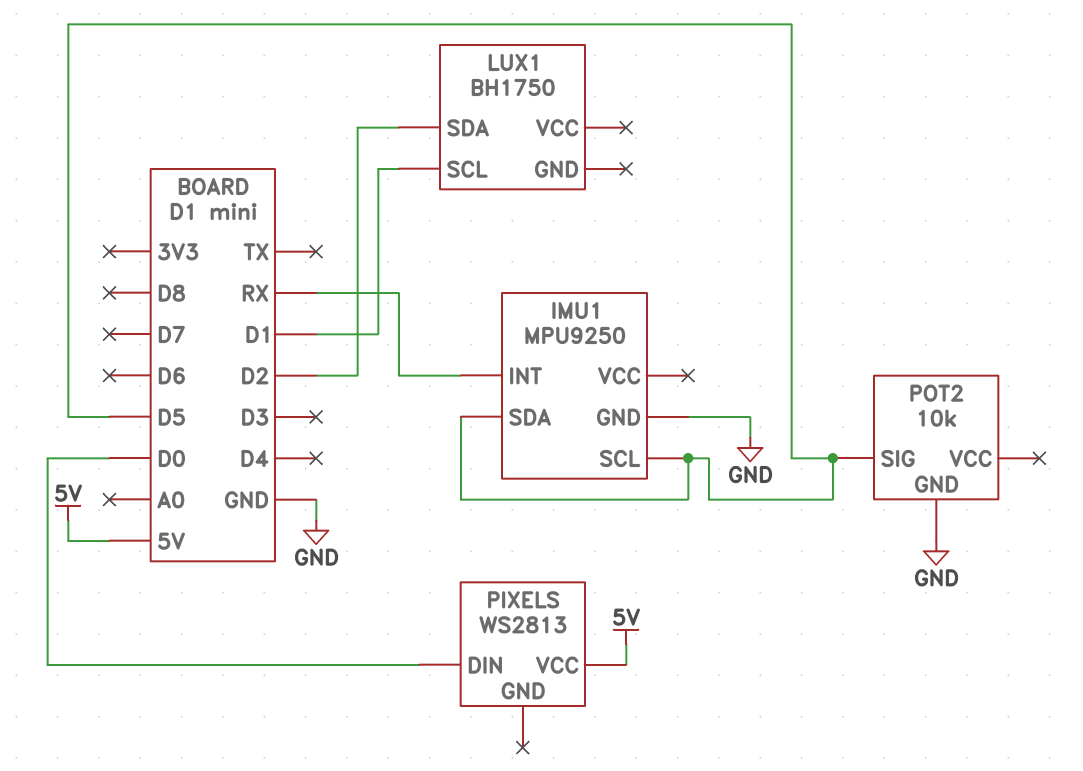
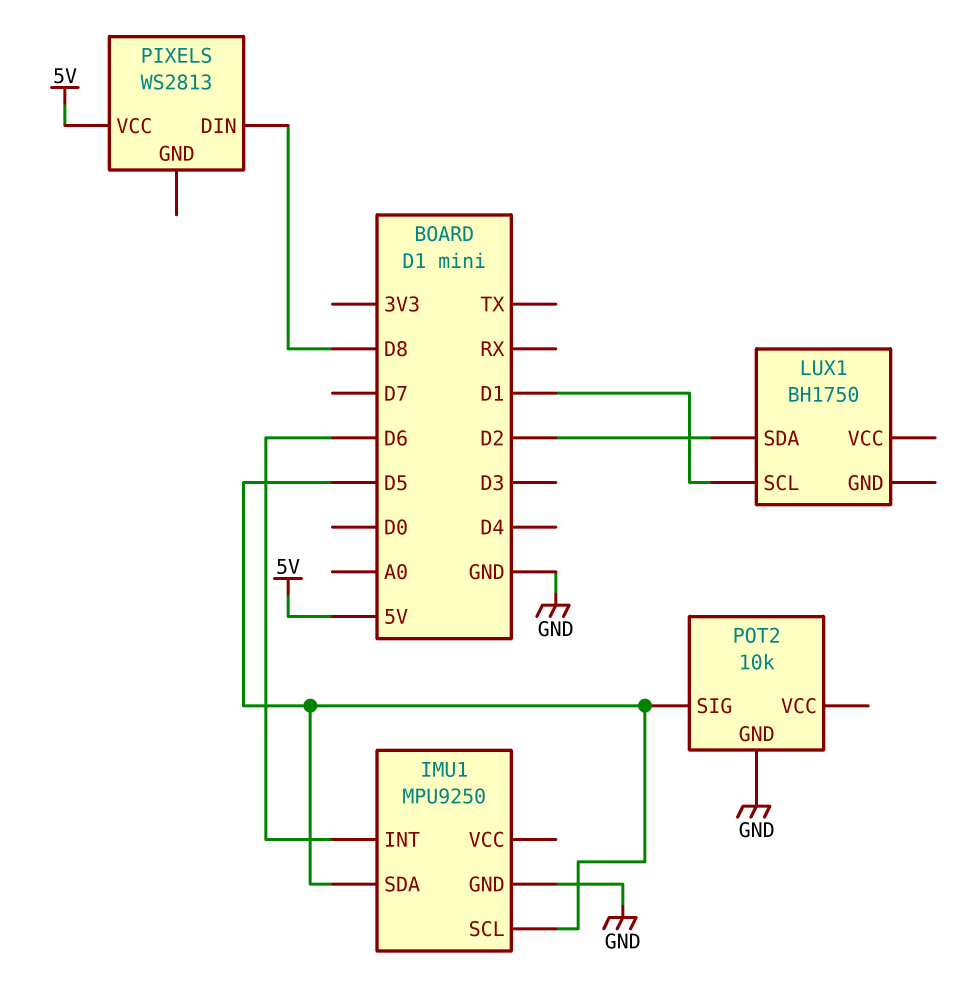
IMU1 pin INT: RX -> D6
PIXELS pin DIN: D0 -> D8

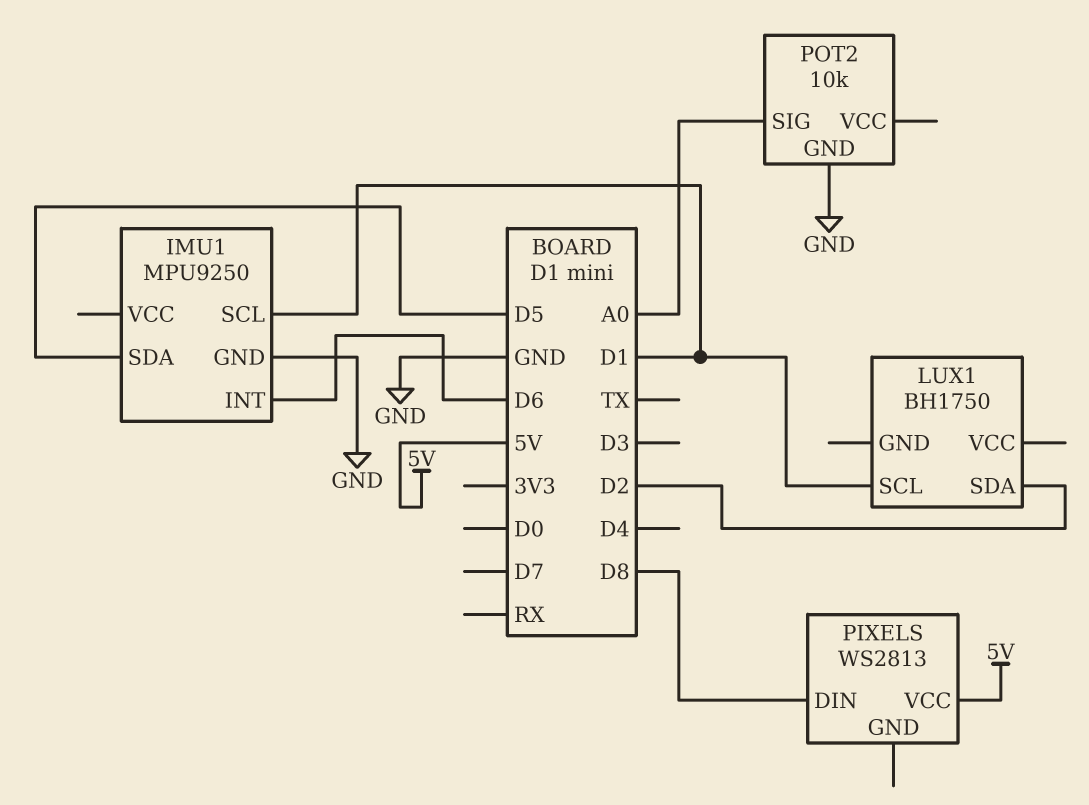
IMU1 pin SCL: D5 -> D1
POT2 pin SIG: D5 -> A0

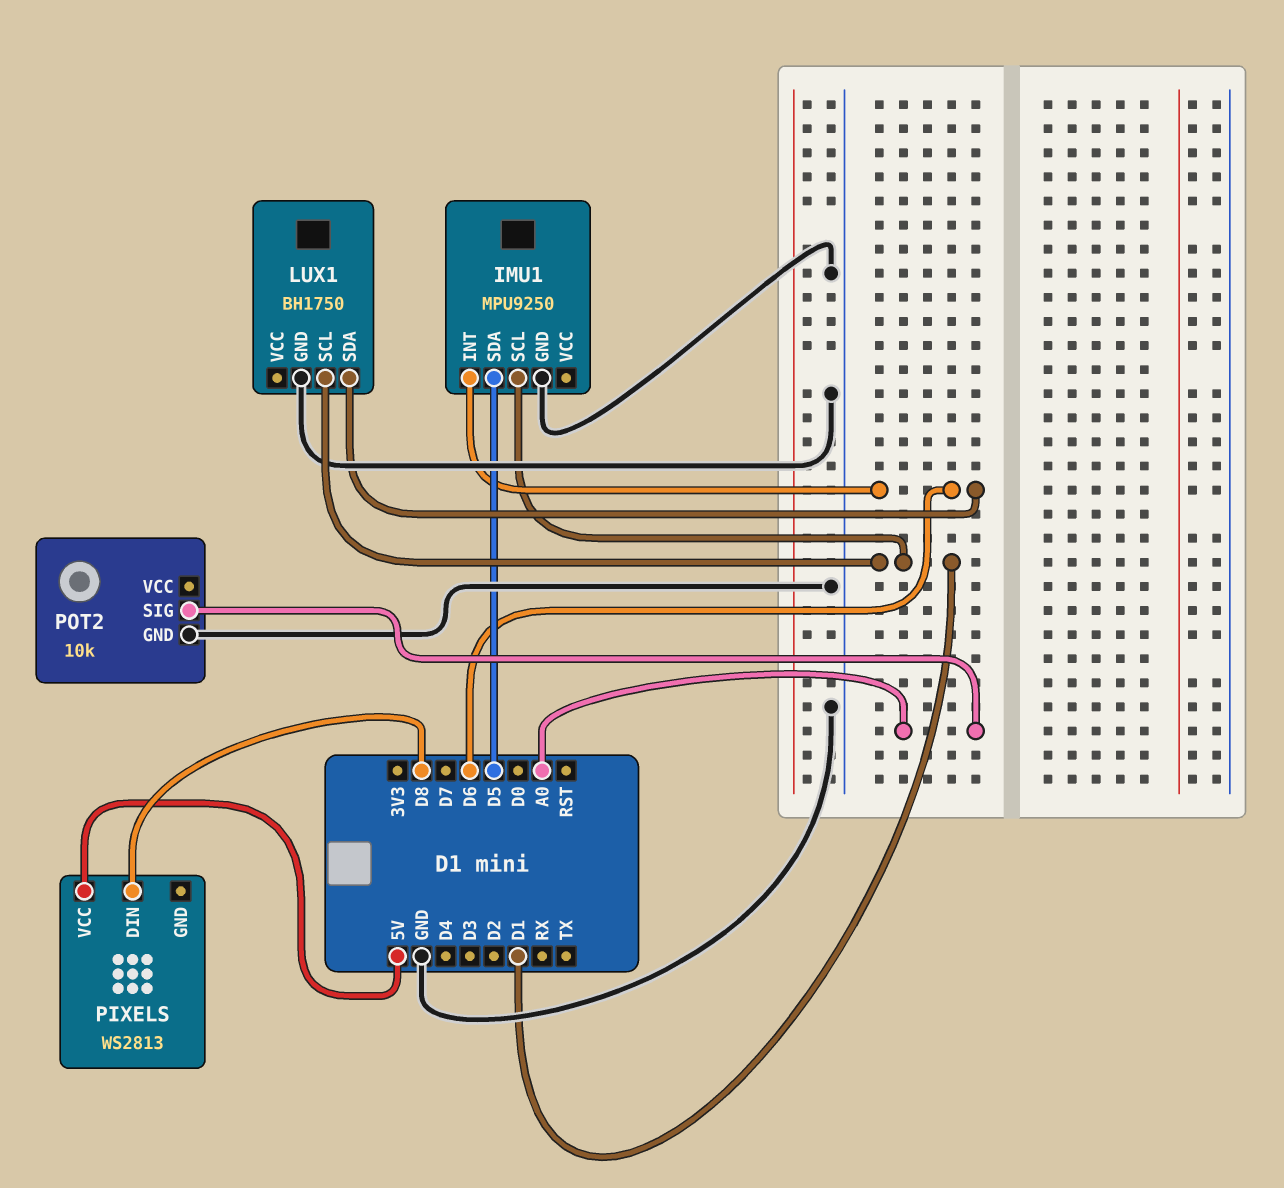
LUX1 pin GND: none -> GND
LUX1 pin SDA: D2 -> D6

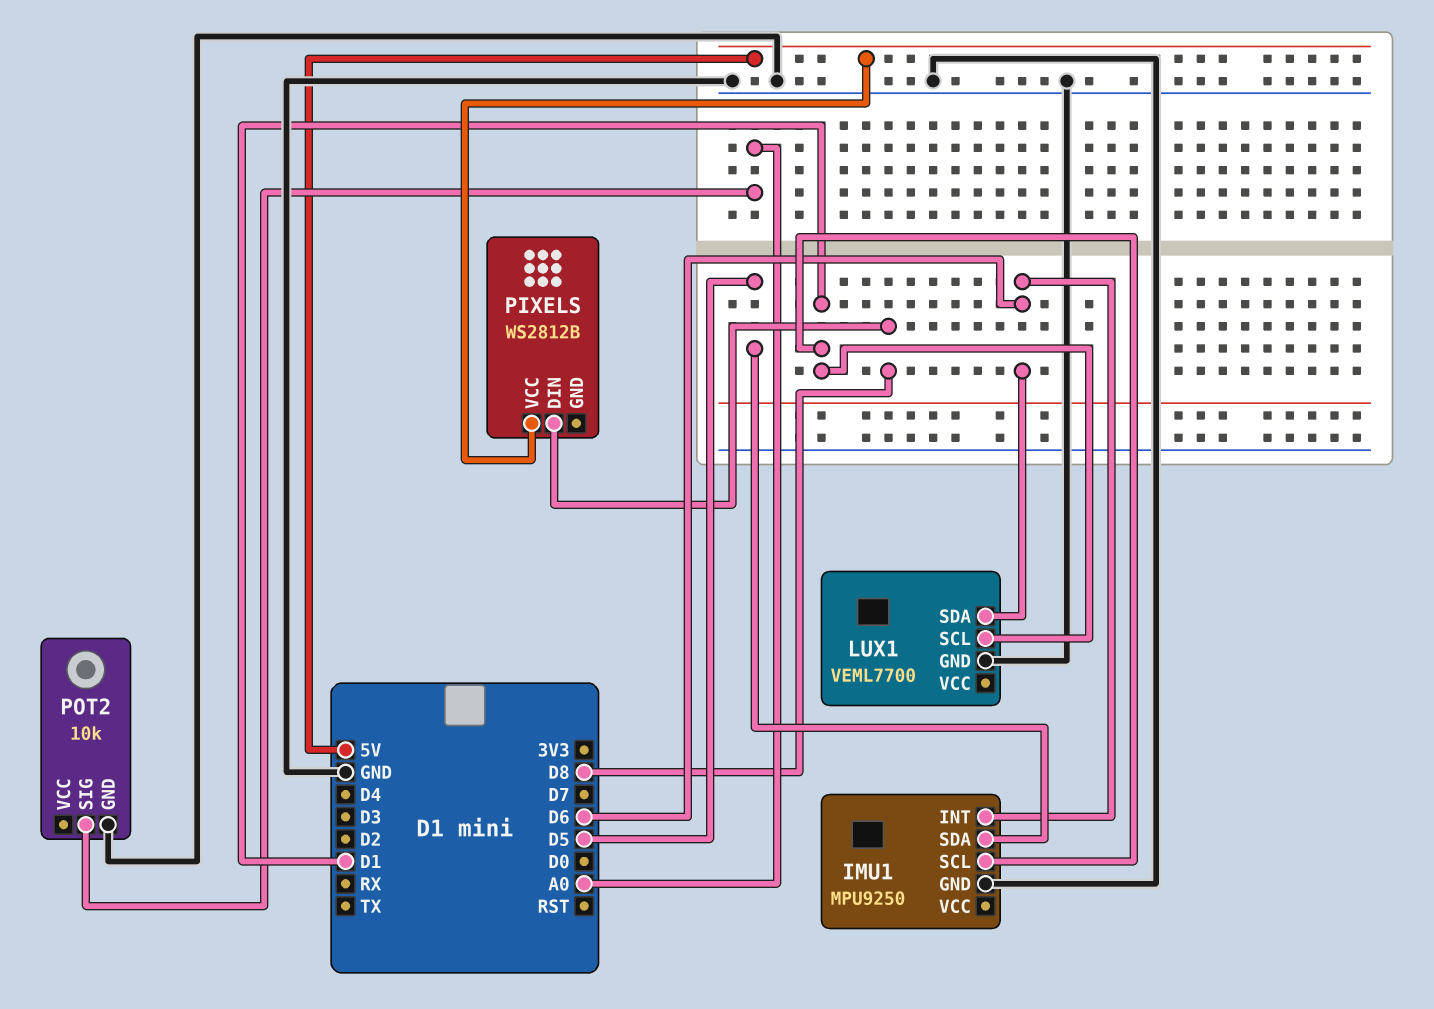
LUX1: BH1750 -> VEML7700
PIXELS: WS2813 -> WS2812B

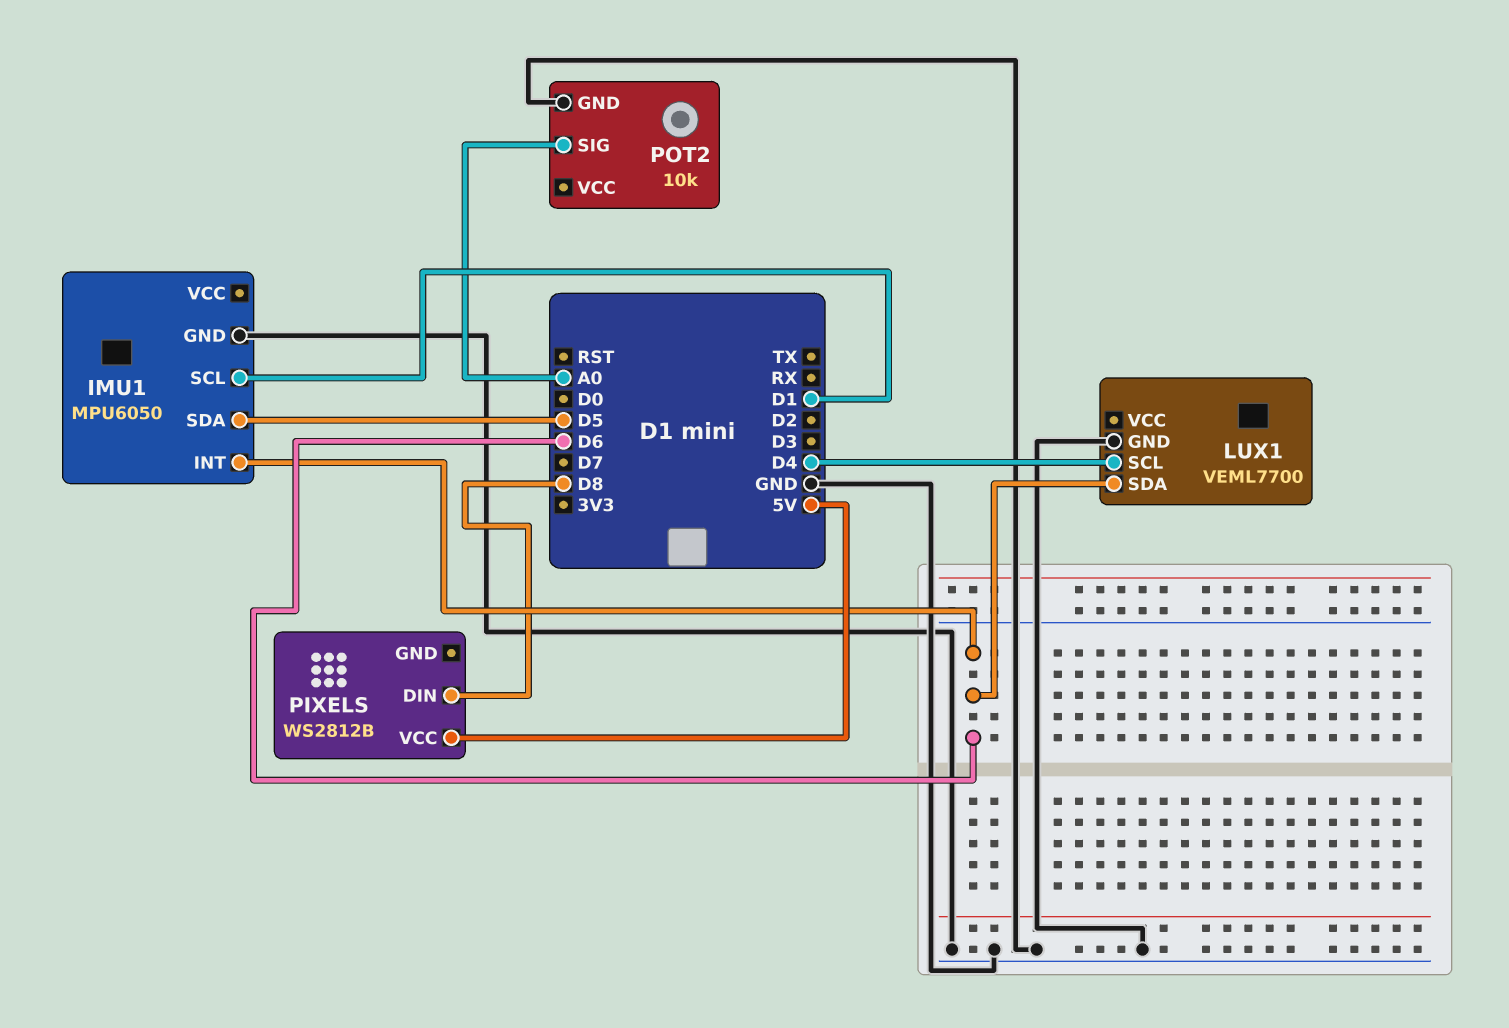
IMU1: MPU9250 -> MPU6050
LUX1 pin SCL: D1 -> D4

